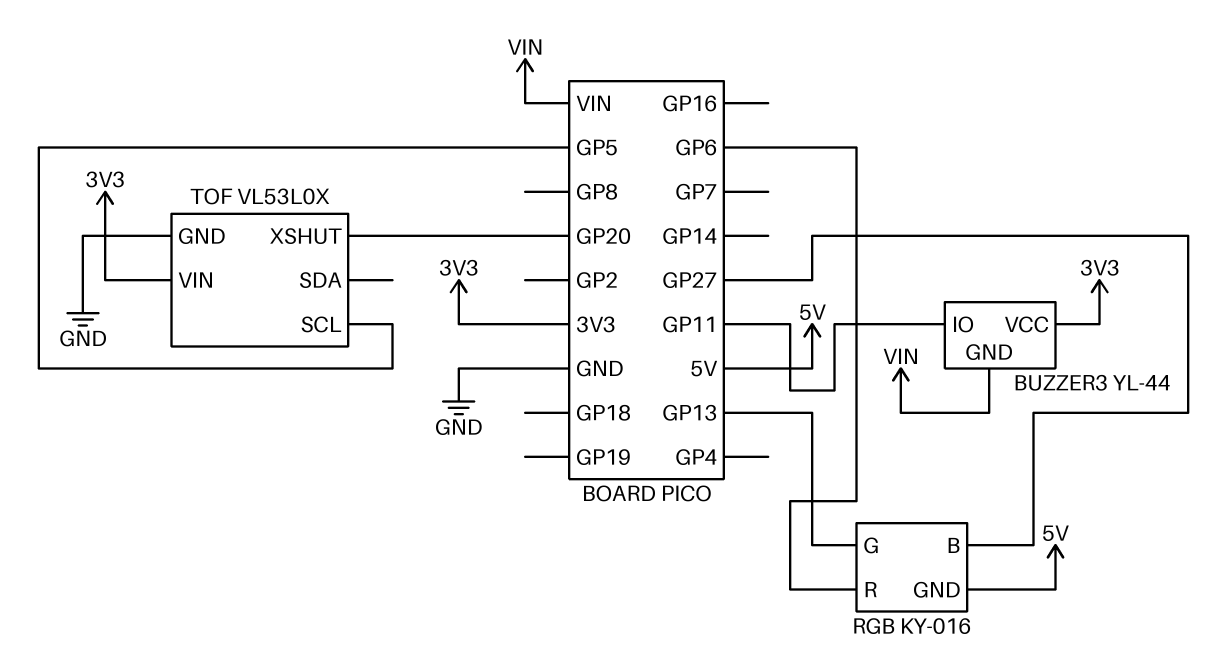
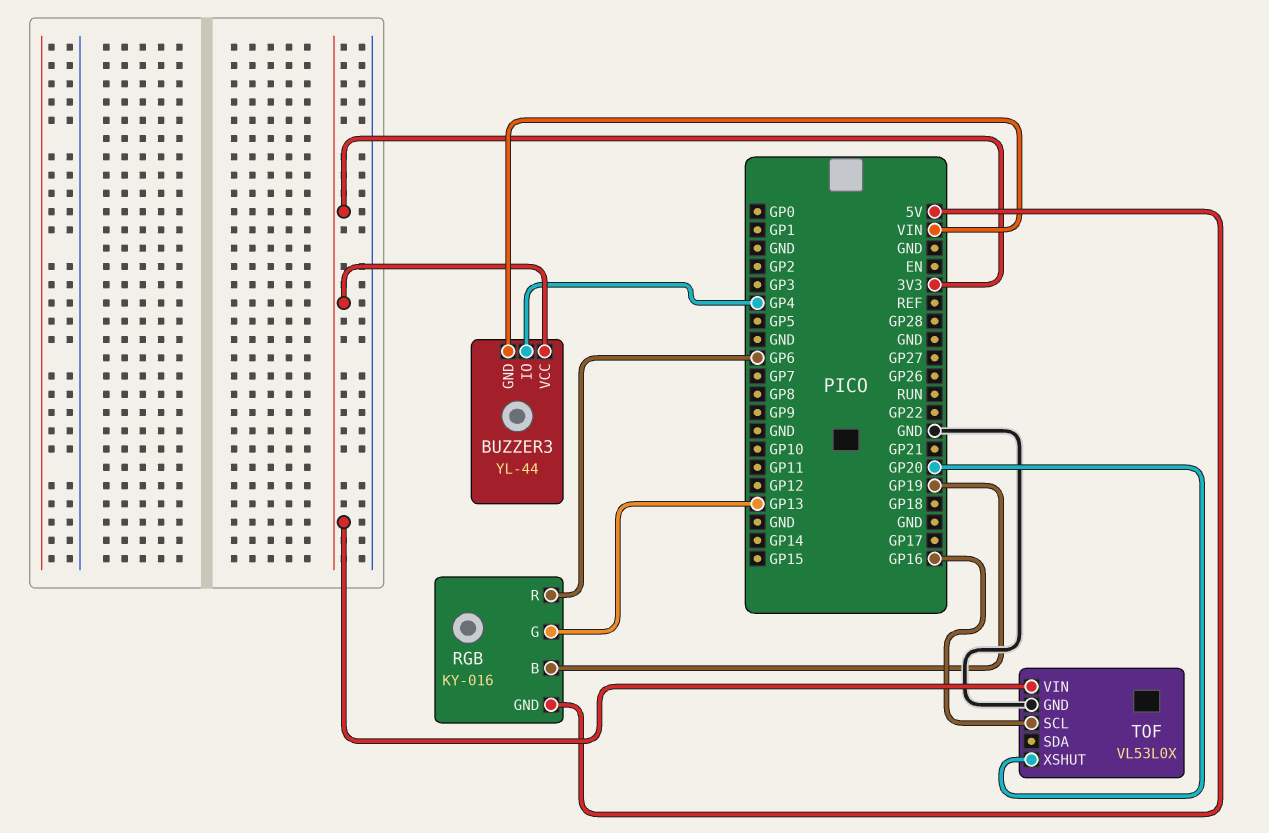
BUZZER3 pin IO: GP11 -> GP4
RGB pin B: GP27 -> GP19
TOF pin SCL: GP5 -> GP16

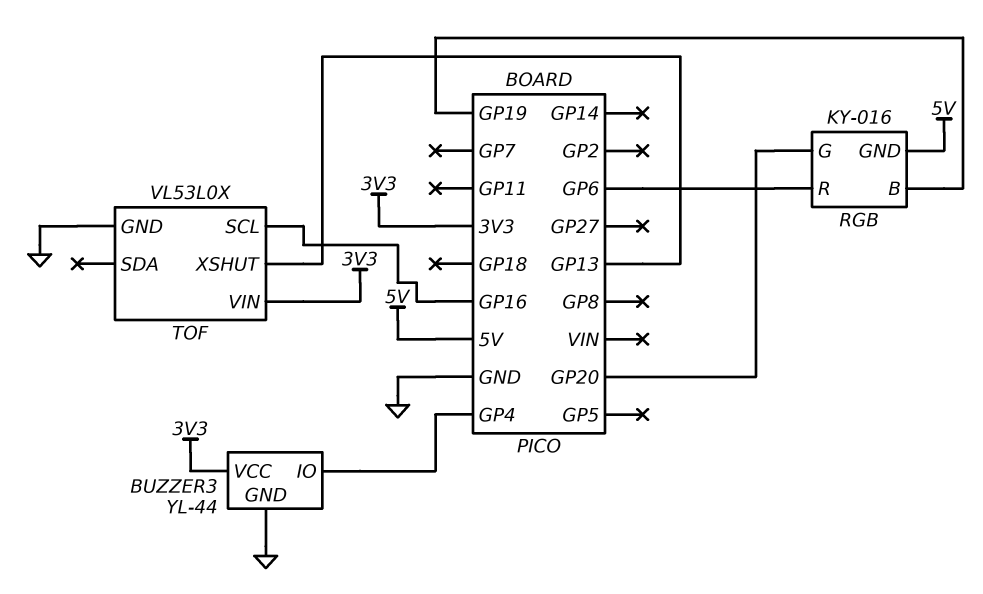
BUZZER3 pin GND: VIN -> GND
RGB pin G: GP13 -> GP20
TOF pin XSHUT: GP20 -> GP13

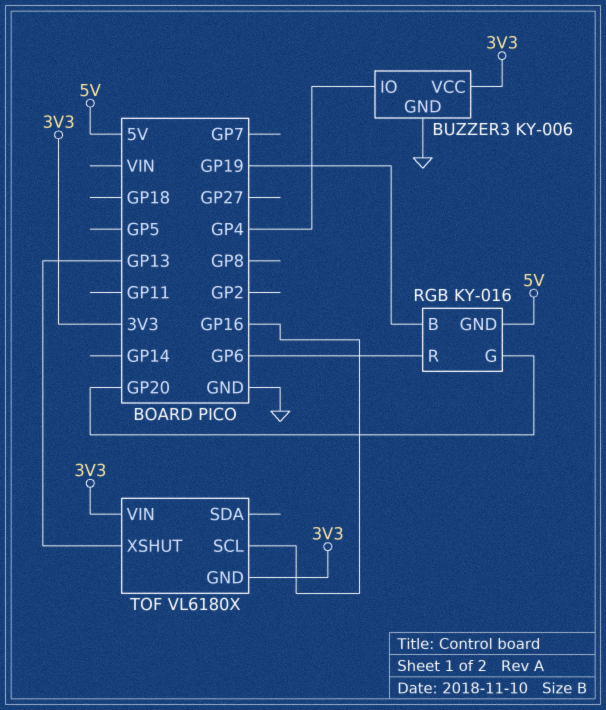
BUZZER3: YL-44 -> KY-006
TOF: VL53L0X -> VL6180X
TOF pin GND: GND -> 3V3

